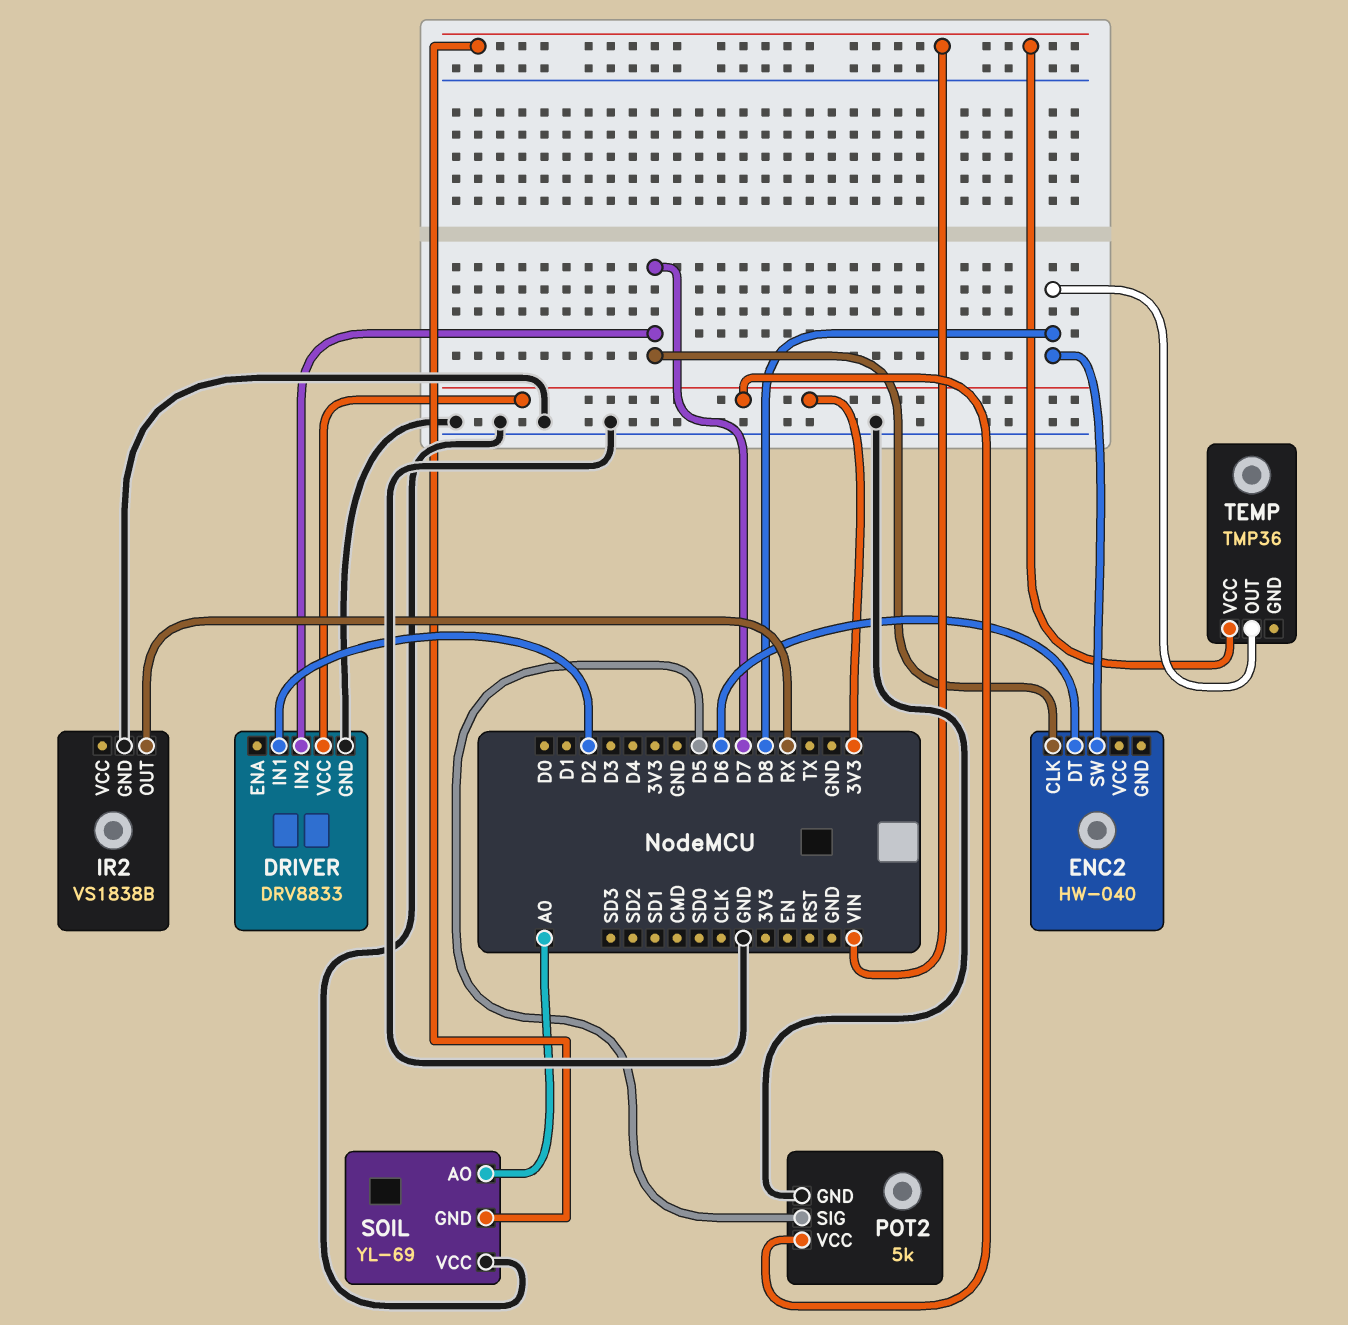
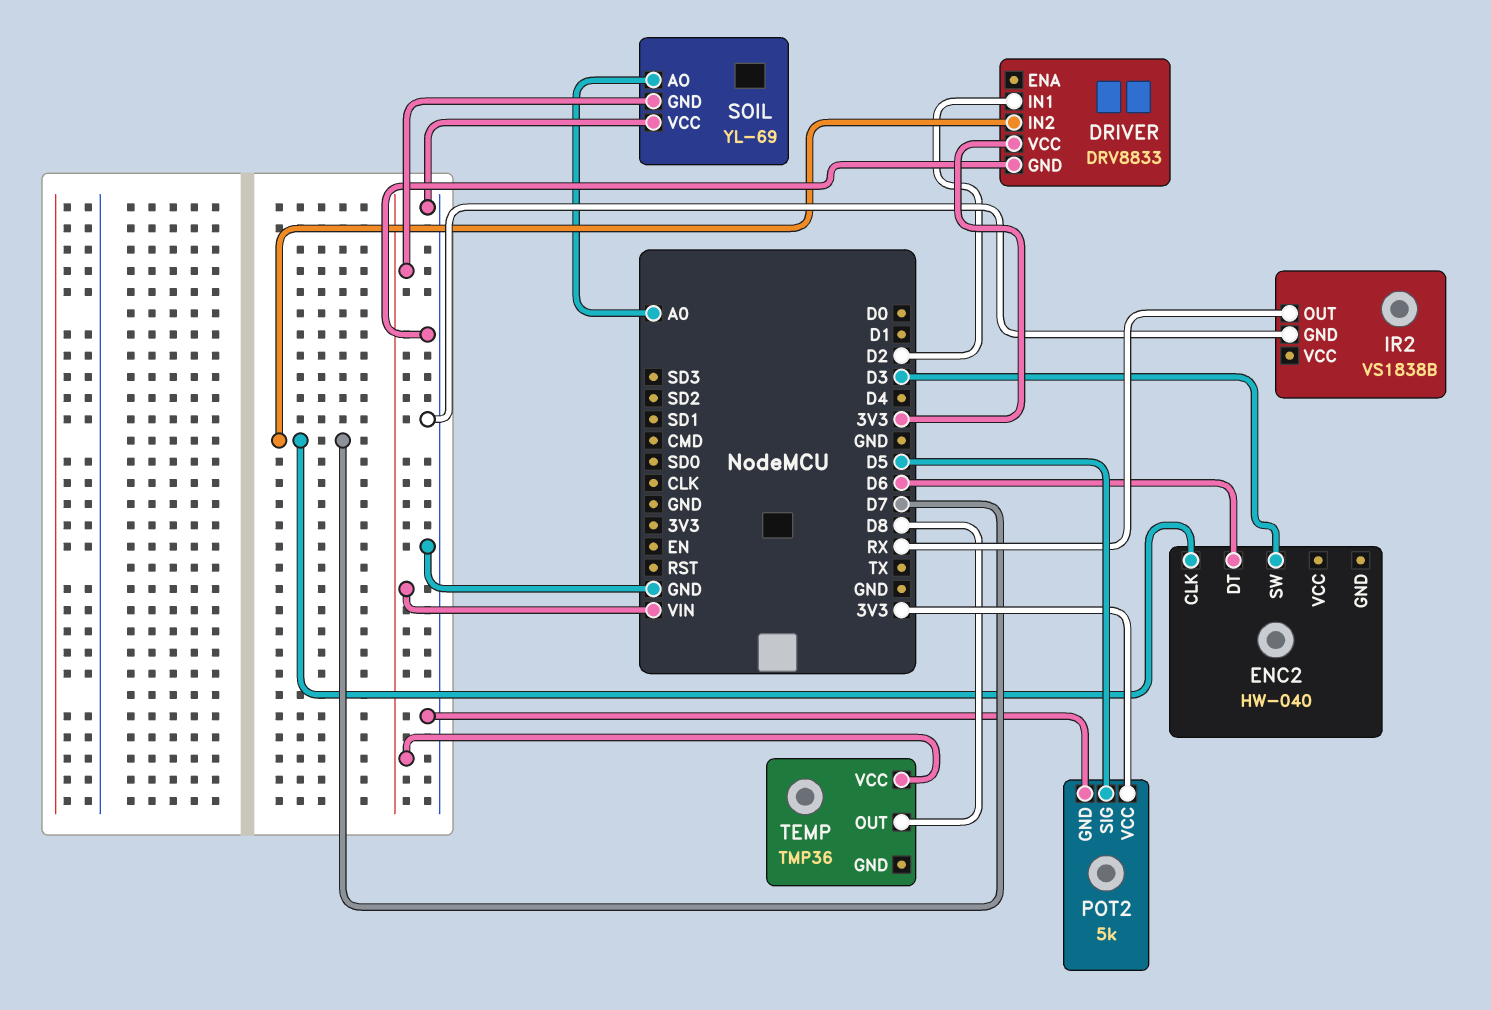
ENC2 pin SW: D8 -> D3

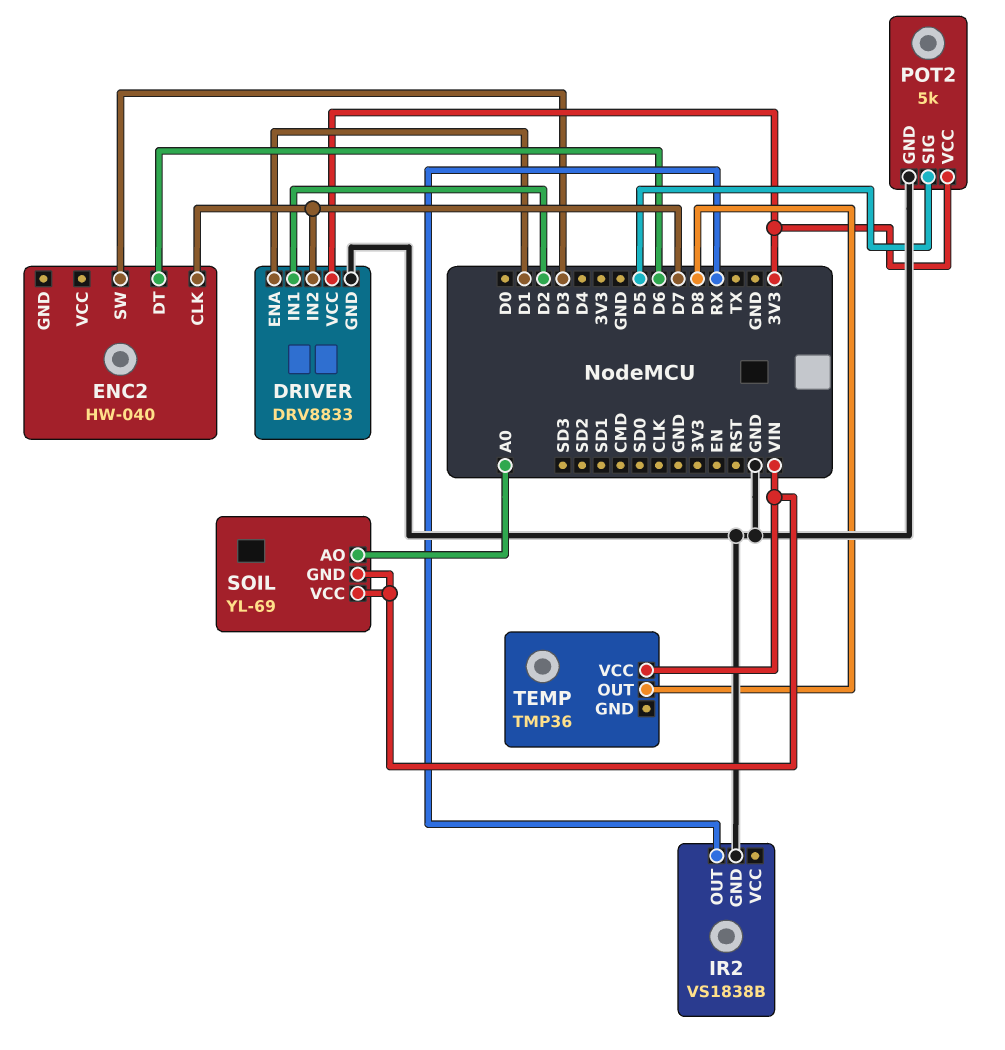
DRIVER pin ENA: none -> D1
SOIL pin VCC: GND -> VIN

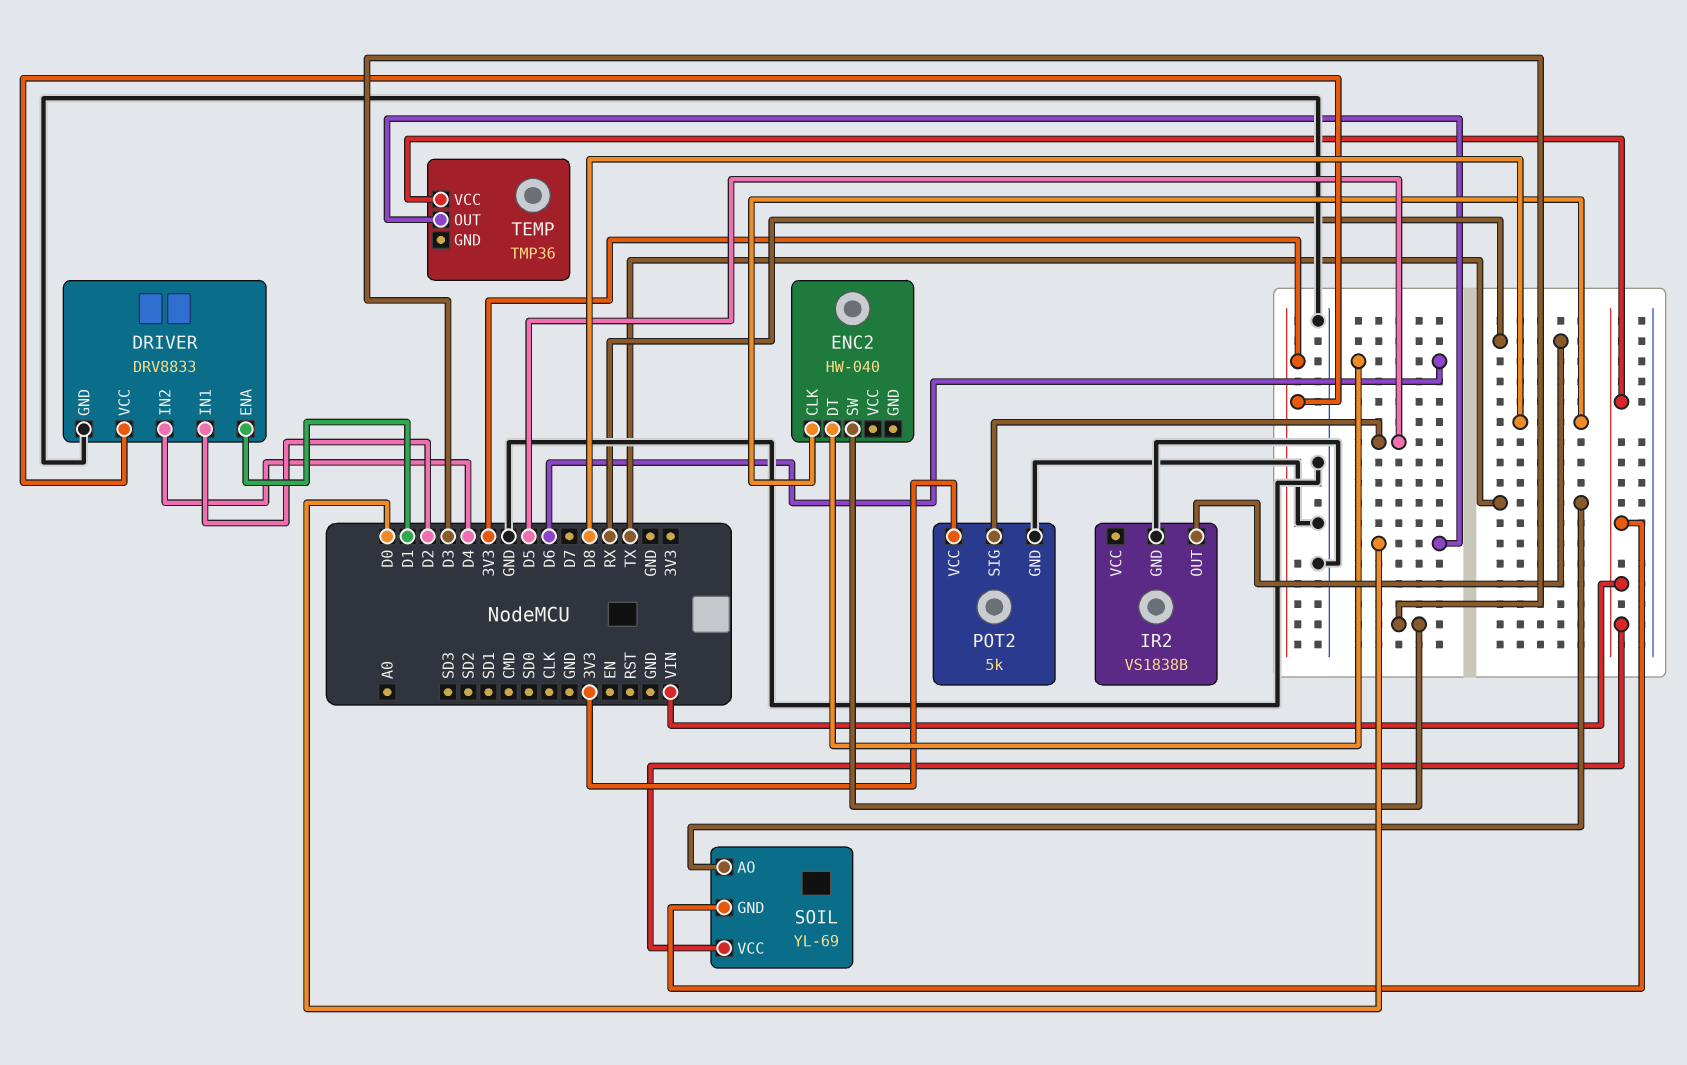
DRIVER pin IN2: D7 -> D4
ENC2 pin CLK: D7 -> D8
SOIL pin AO: A0 -> TX
TEMP pin OUT: D8 -> D0

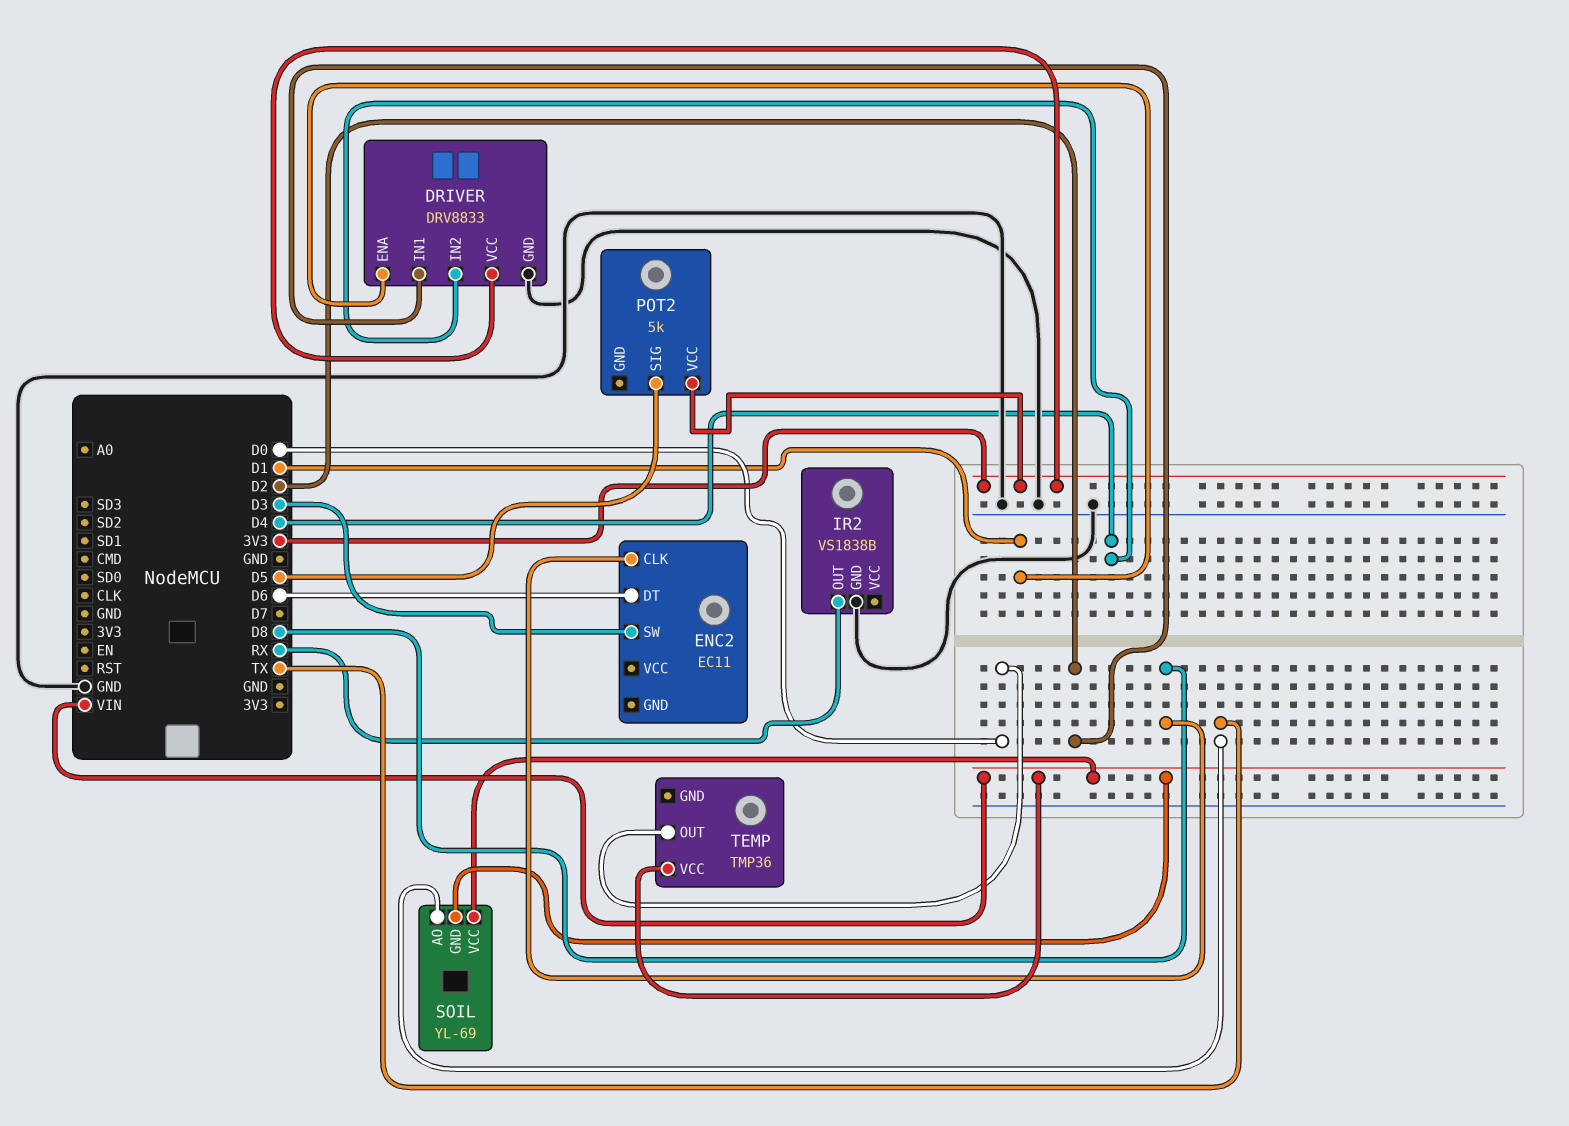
ENC2: HW-040 -> EC11
POT2 pin GND: GND -> none

